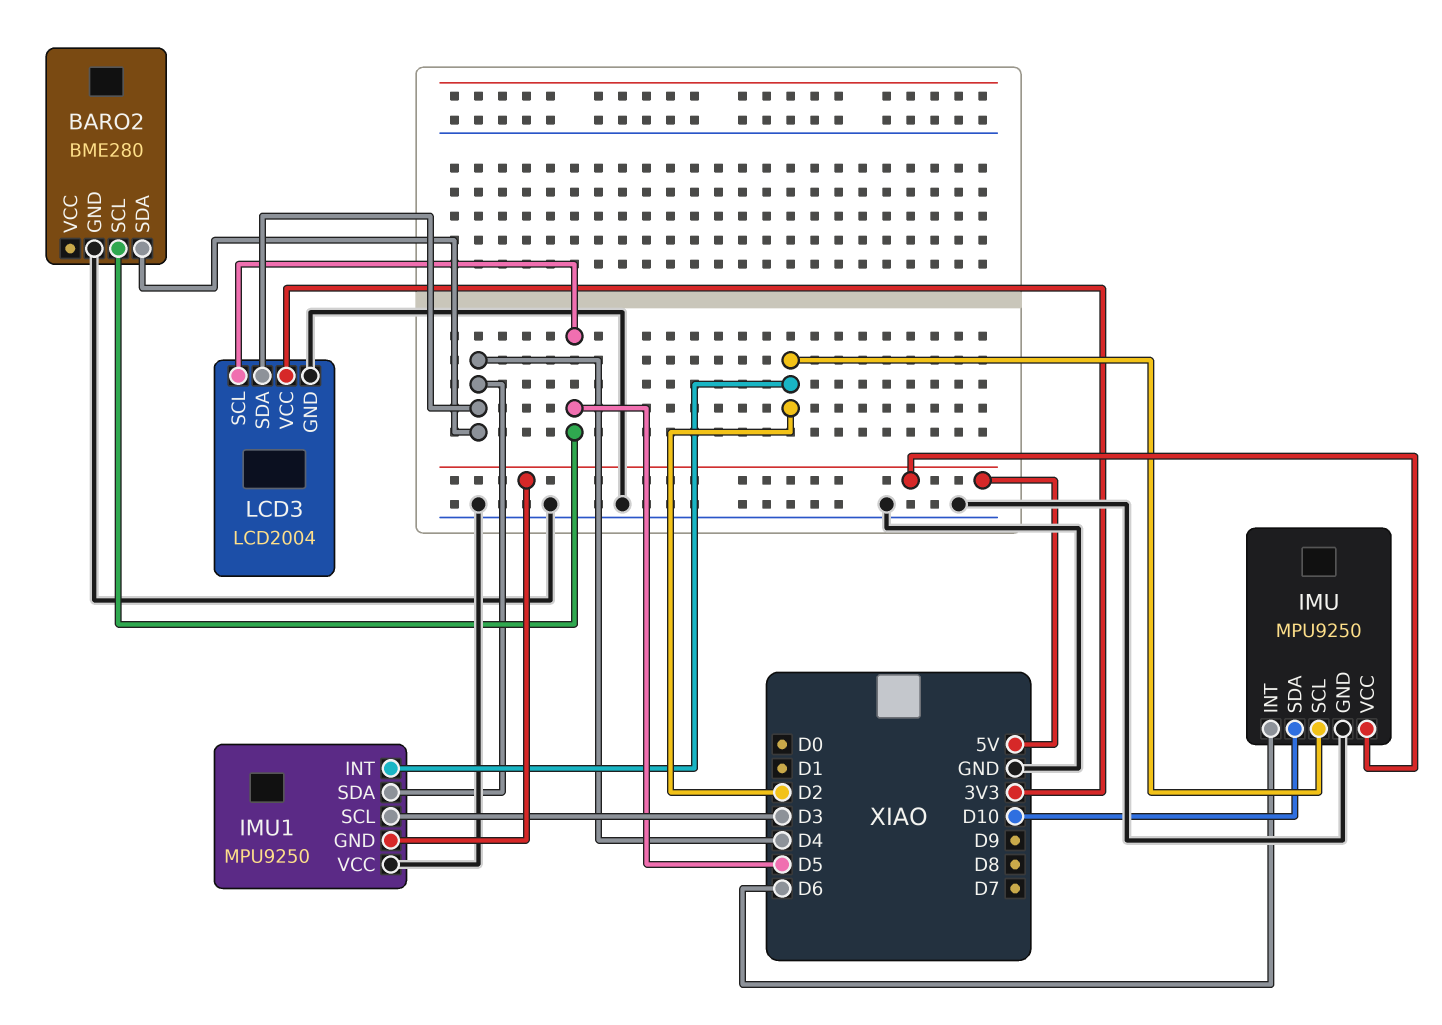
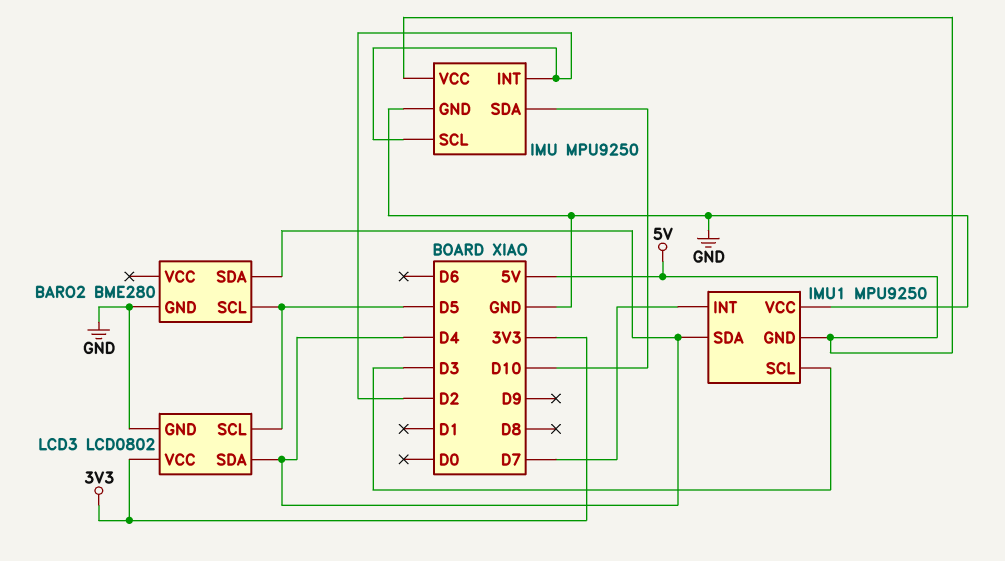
IMU pin INT: D6 -> D2
IMU1 pin INT: D2 -> D7
LCD3: LCD2004 -> LCD0802

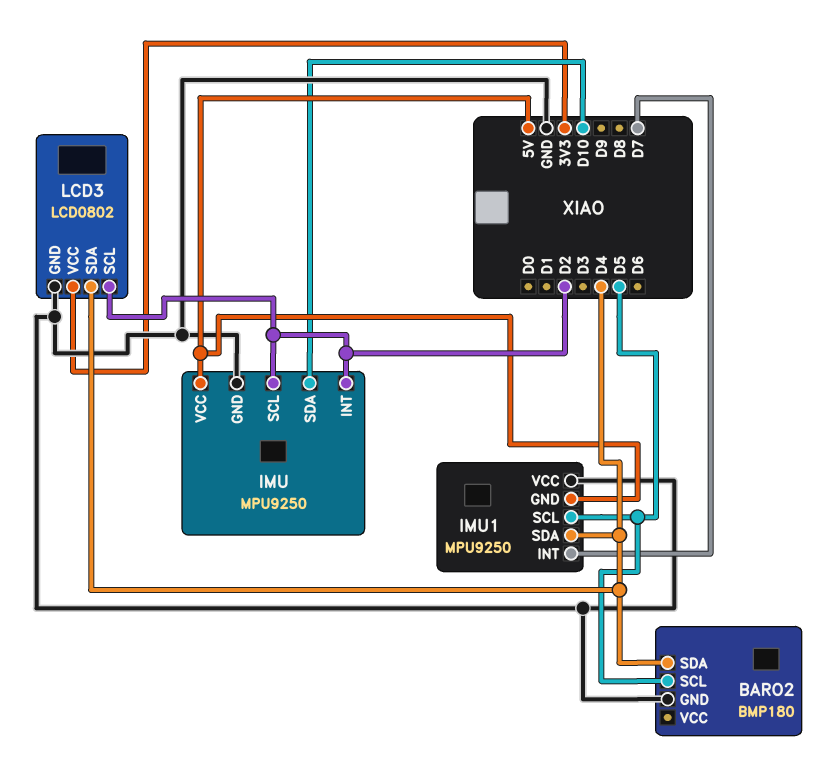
BARO2: BME280 -> BMP180
IMU1 pin SCL: D3 -> D5
LCD3 pin SCL: D5 -> D2

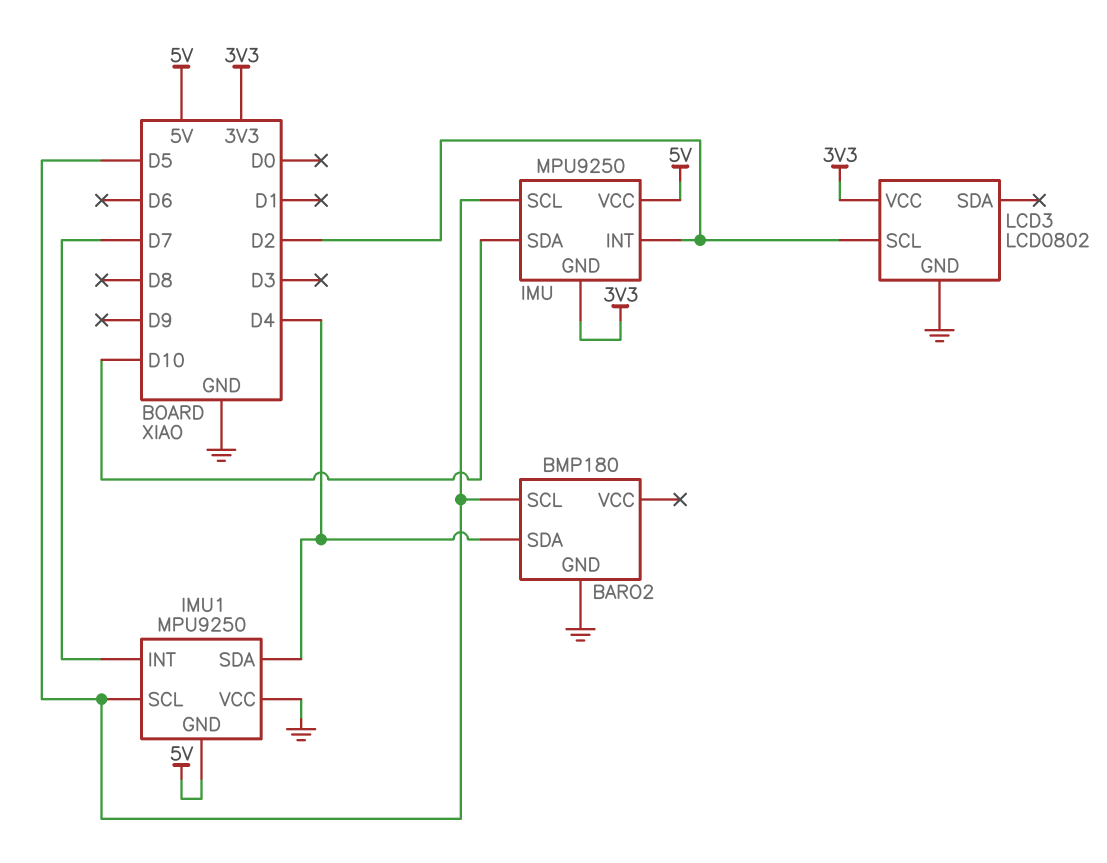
IMU pin GND: GND -> 3V3
IMU pin SCL: D2 -> D5
LCD3 pin SDA: D4 -> none

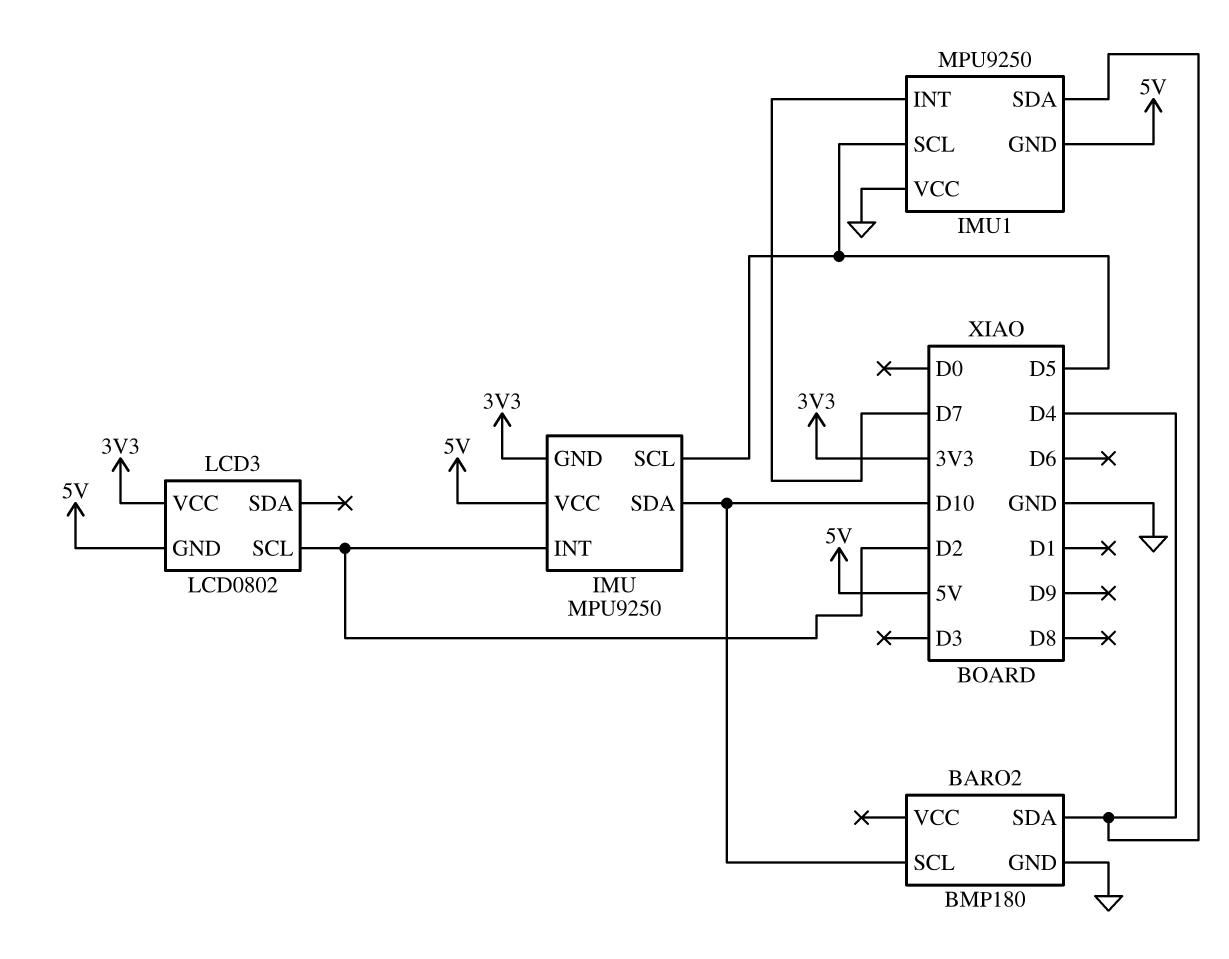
BARO2 pin SCL: D5 -> D10
LCD3 pin GND: GND -> 5V

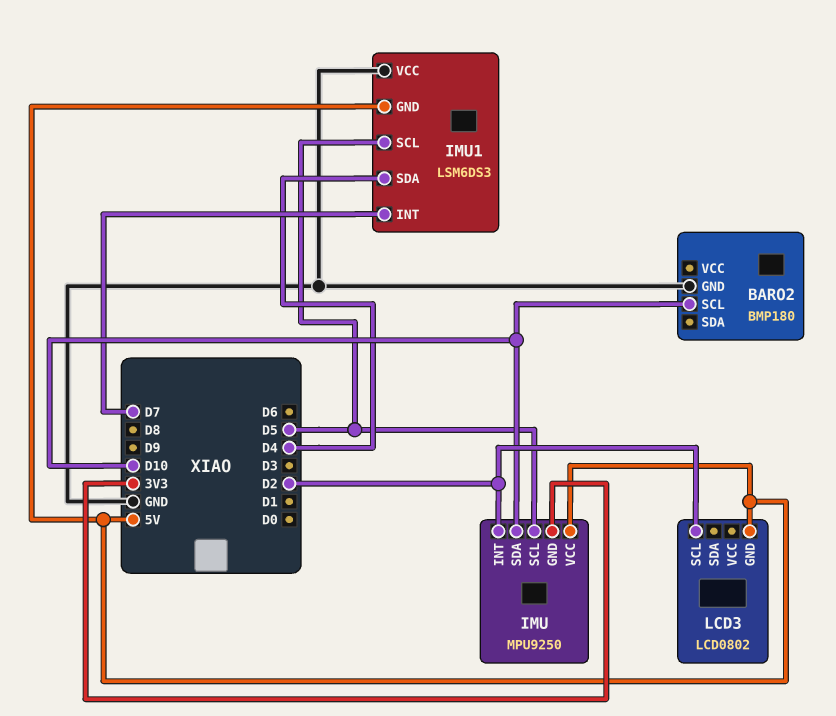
BARO2 pin SDA: D4 -> none
IMU1: MPU9250 -> LSM6DS3
LCD3 pin VCC: 3V3 -> none

